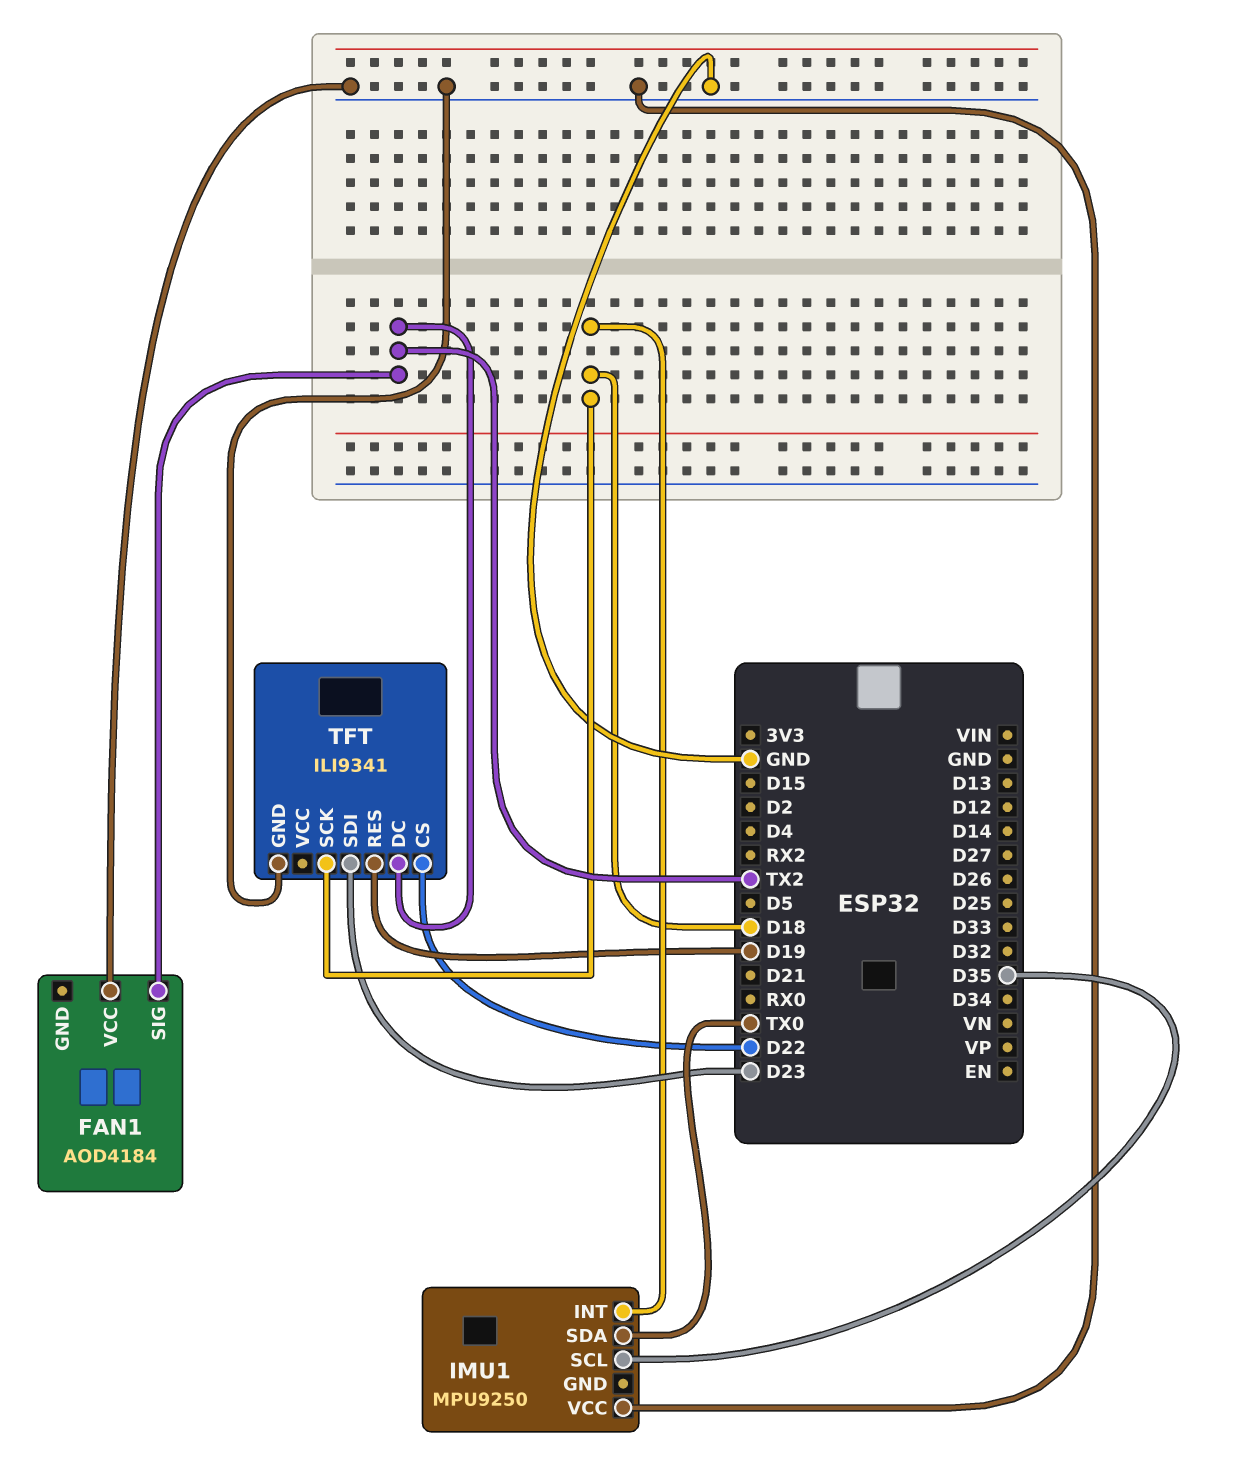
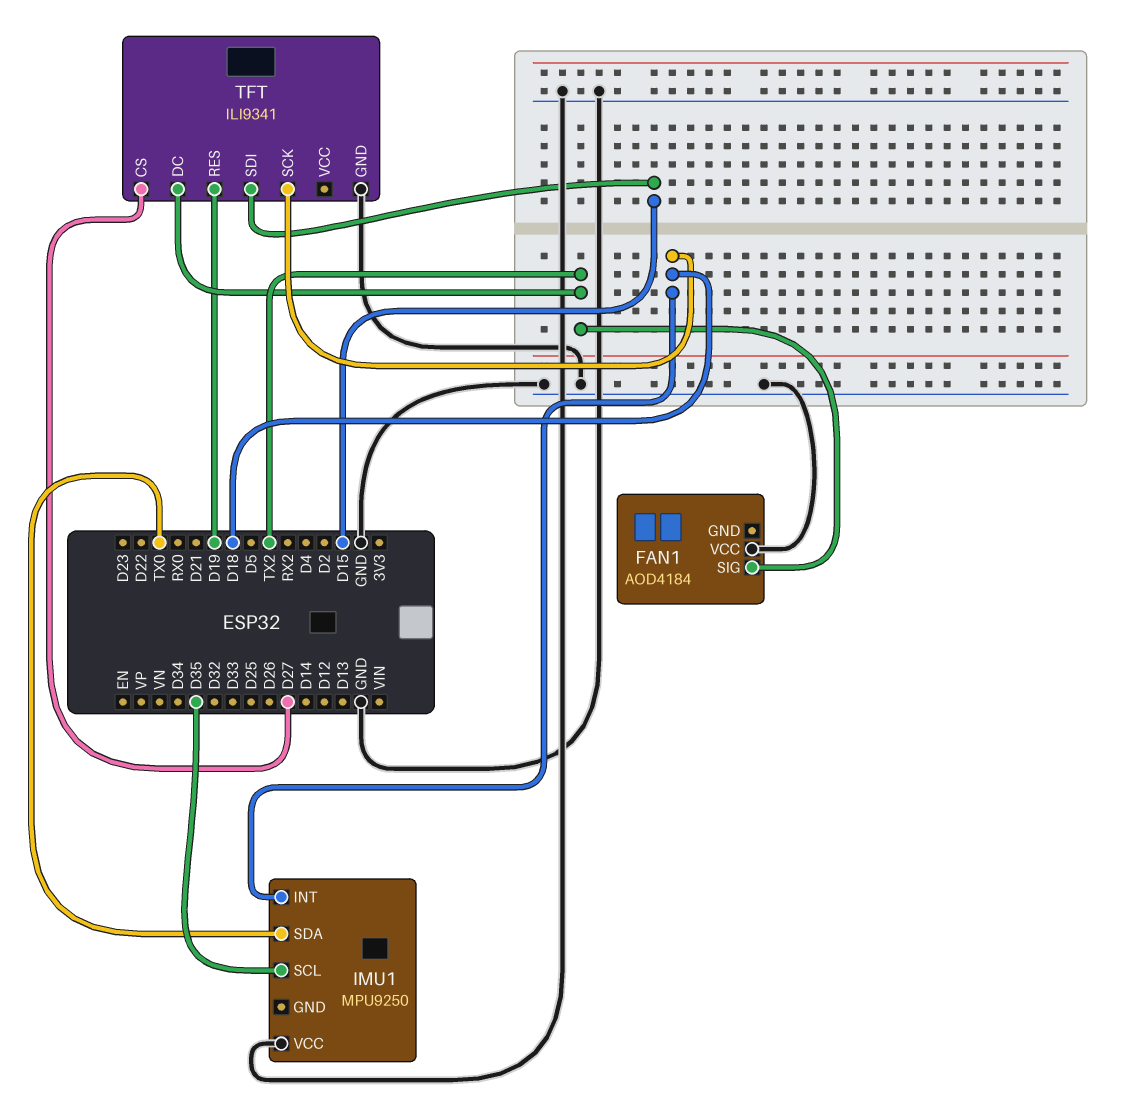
TFT pin CS: D22 -> D27
TFT pin SDI: D23 -> D15

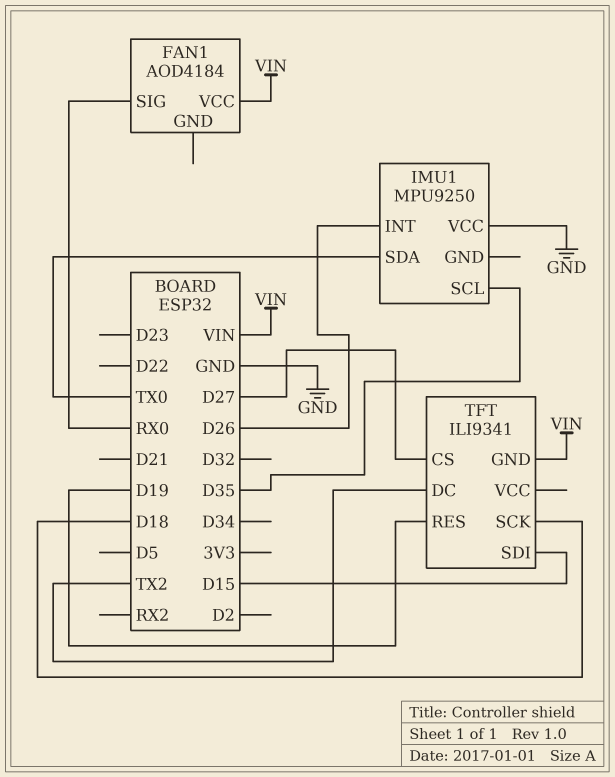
FAN1 pin SIG: TX2 -> RX0
FAN1 pin VCC: GND -> VIN
IMU1 pin INT: D18 -> D26
TFT pin GND: GND -> VIN

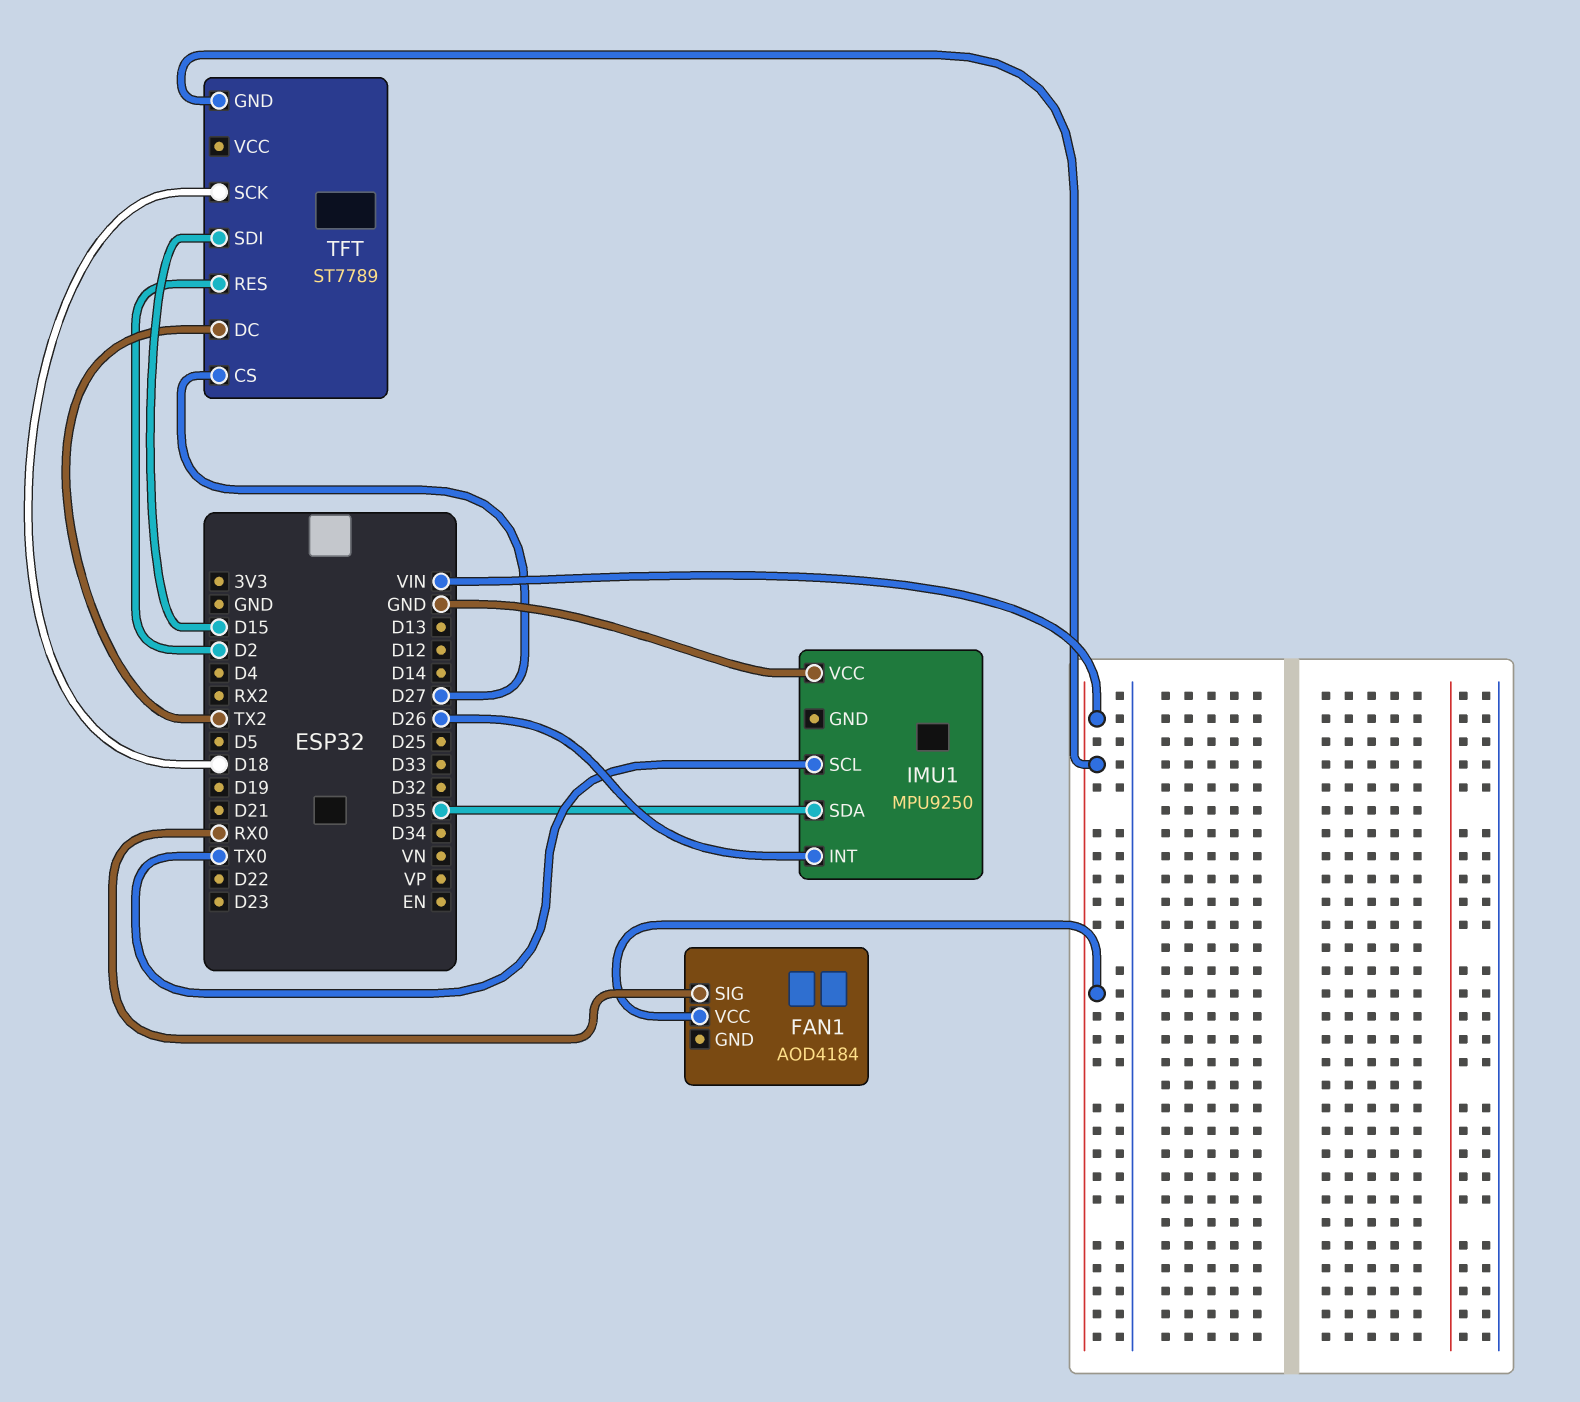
IMU1 pin SCL: D35 -> TX0
IMU1 pin SDA: TX0 -> D35
TFT: ILI9341 -> ST7789
TFT pin RES: D19 -> D2

